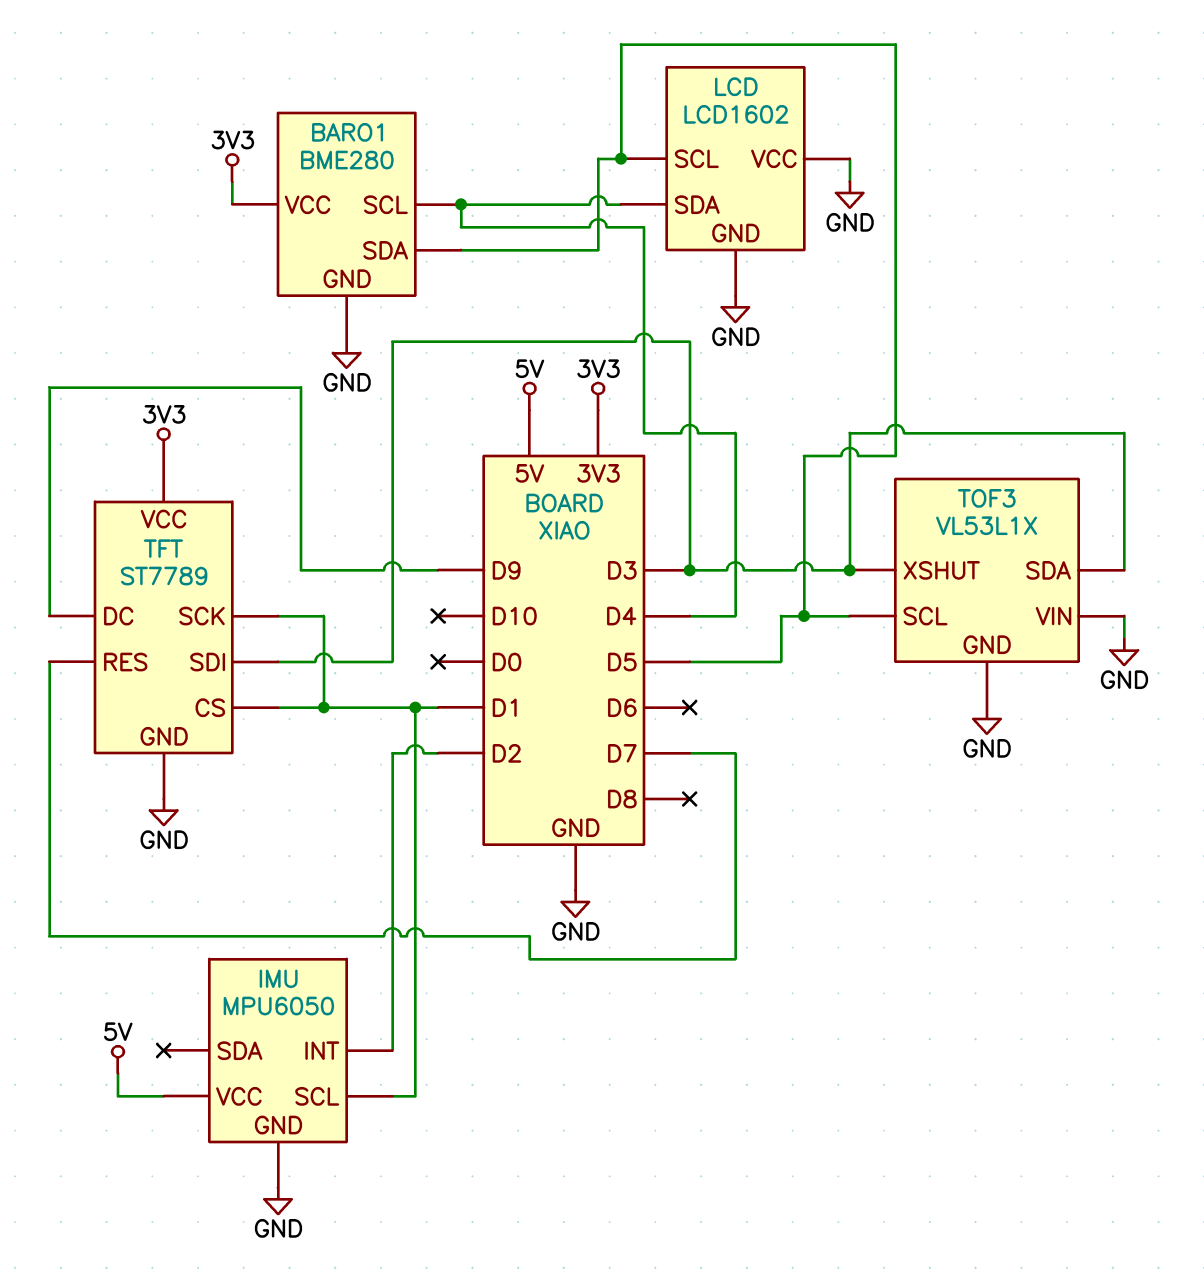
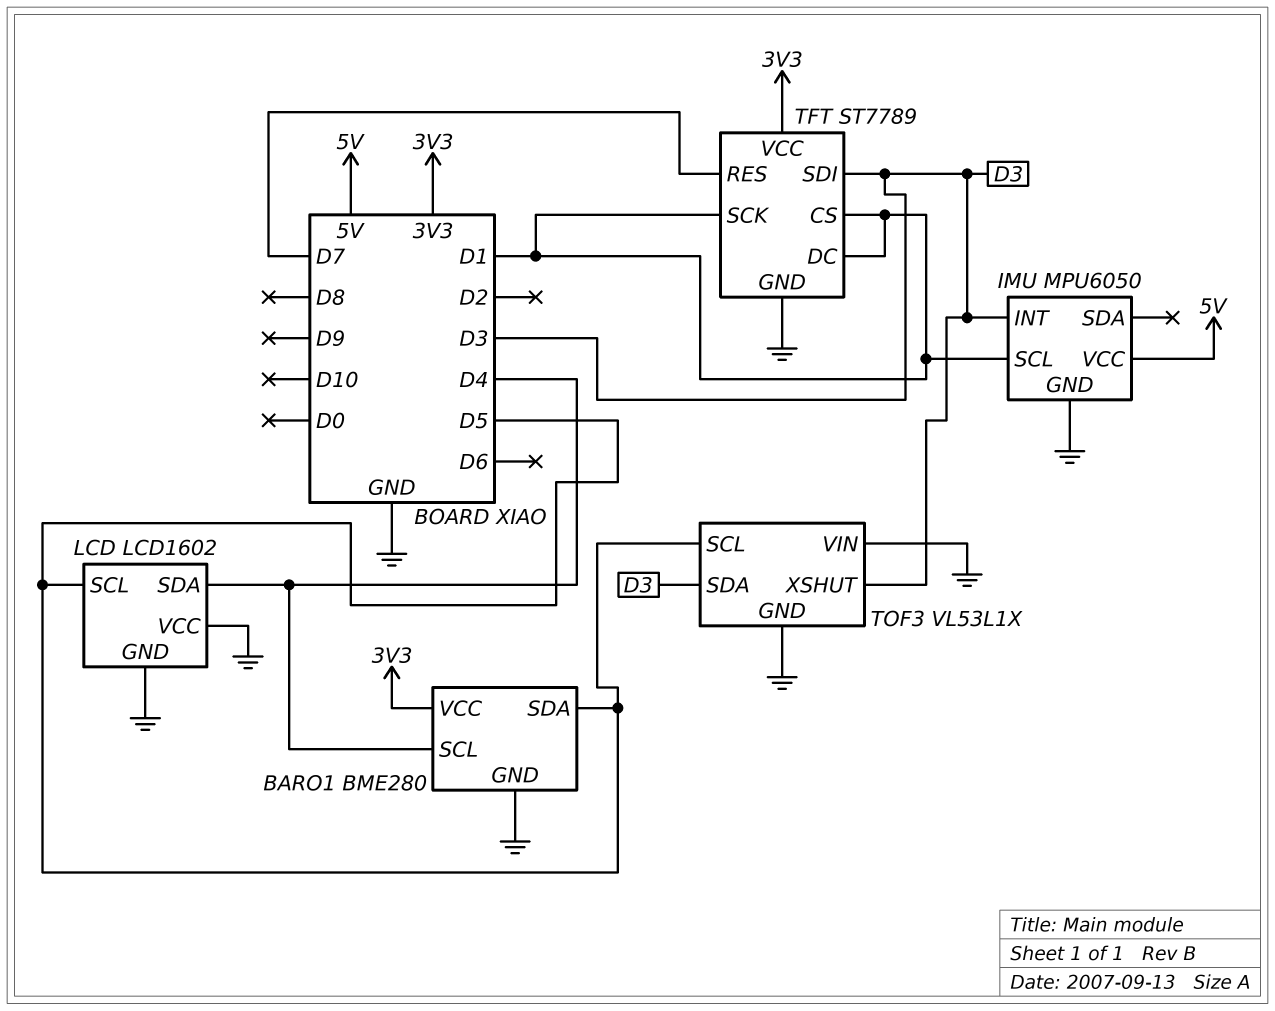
IMU pin INT: D2 -> D3
TFT pin DC: D9 -> D1

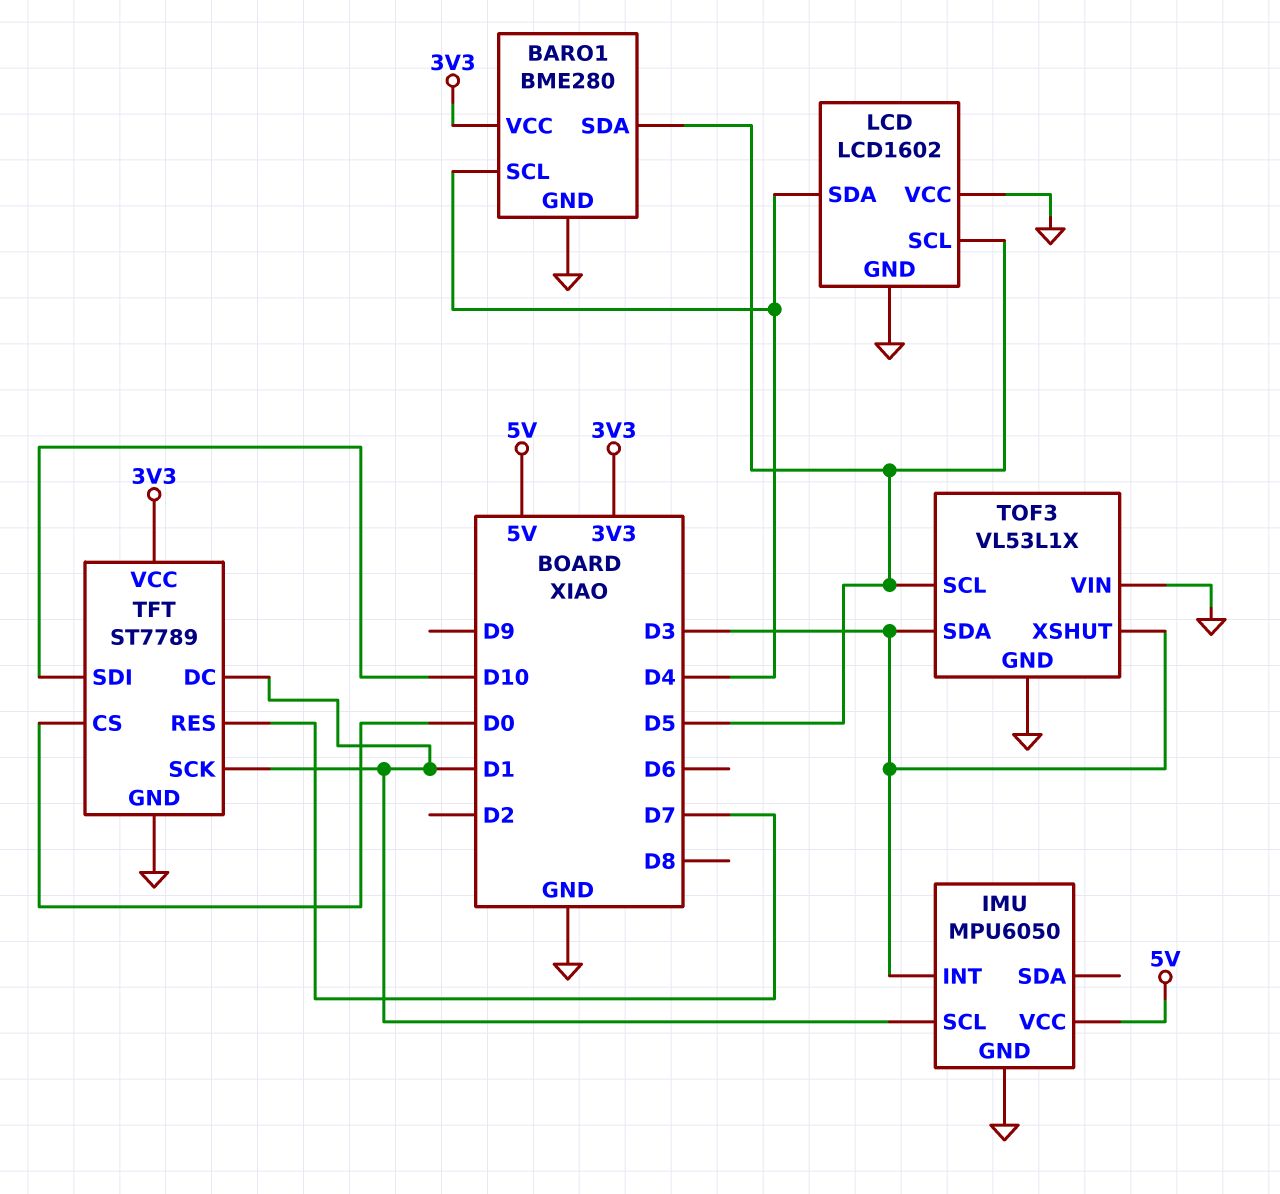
TFT pin CS: D1 -> D0
TFT pin SDI: D3 -> D10

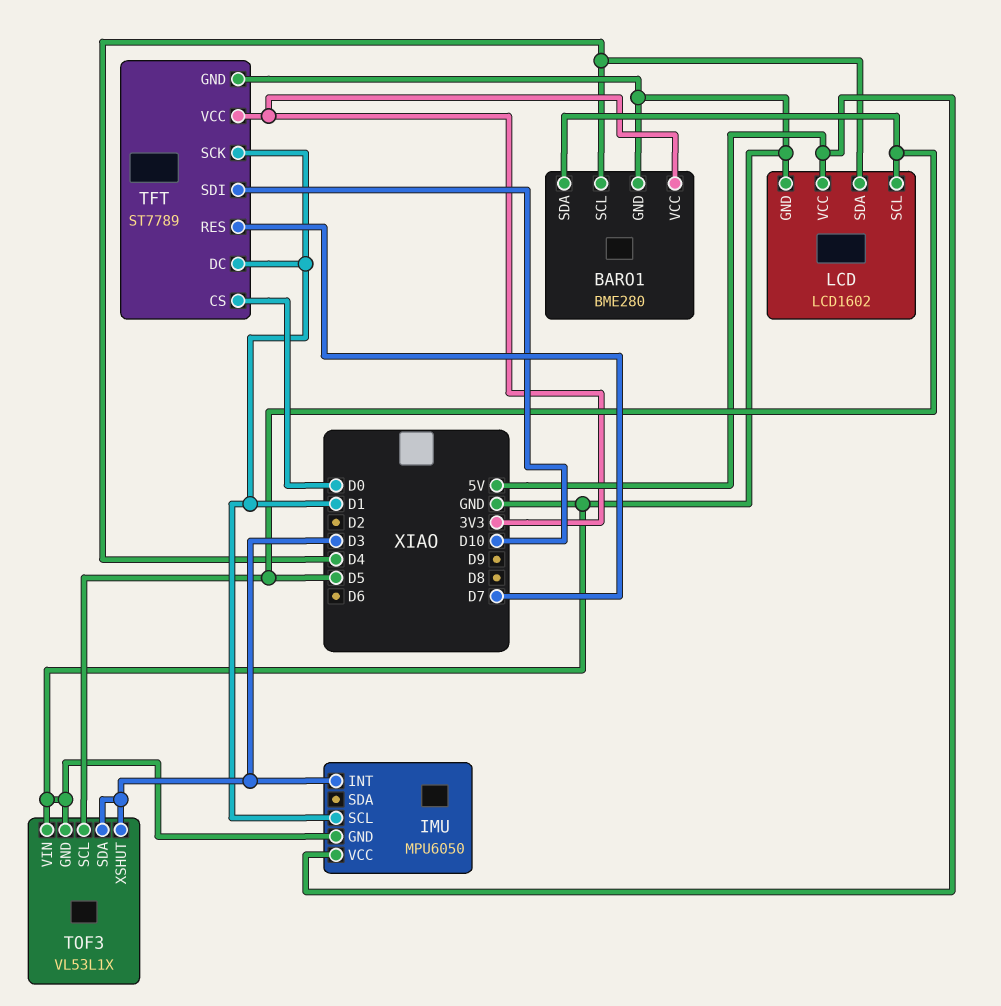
LCD pin VCC: GND -> 5V

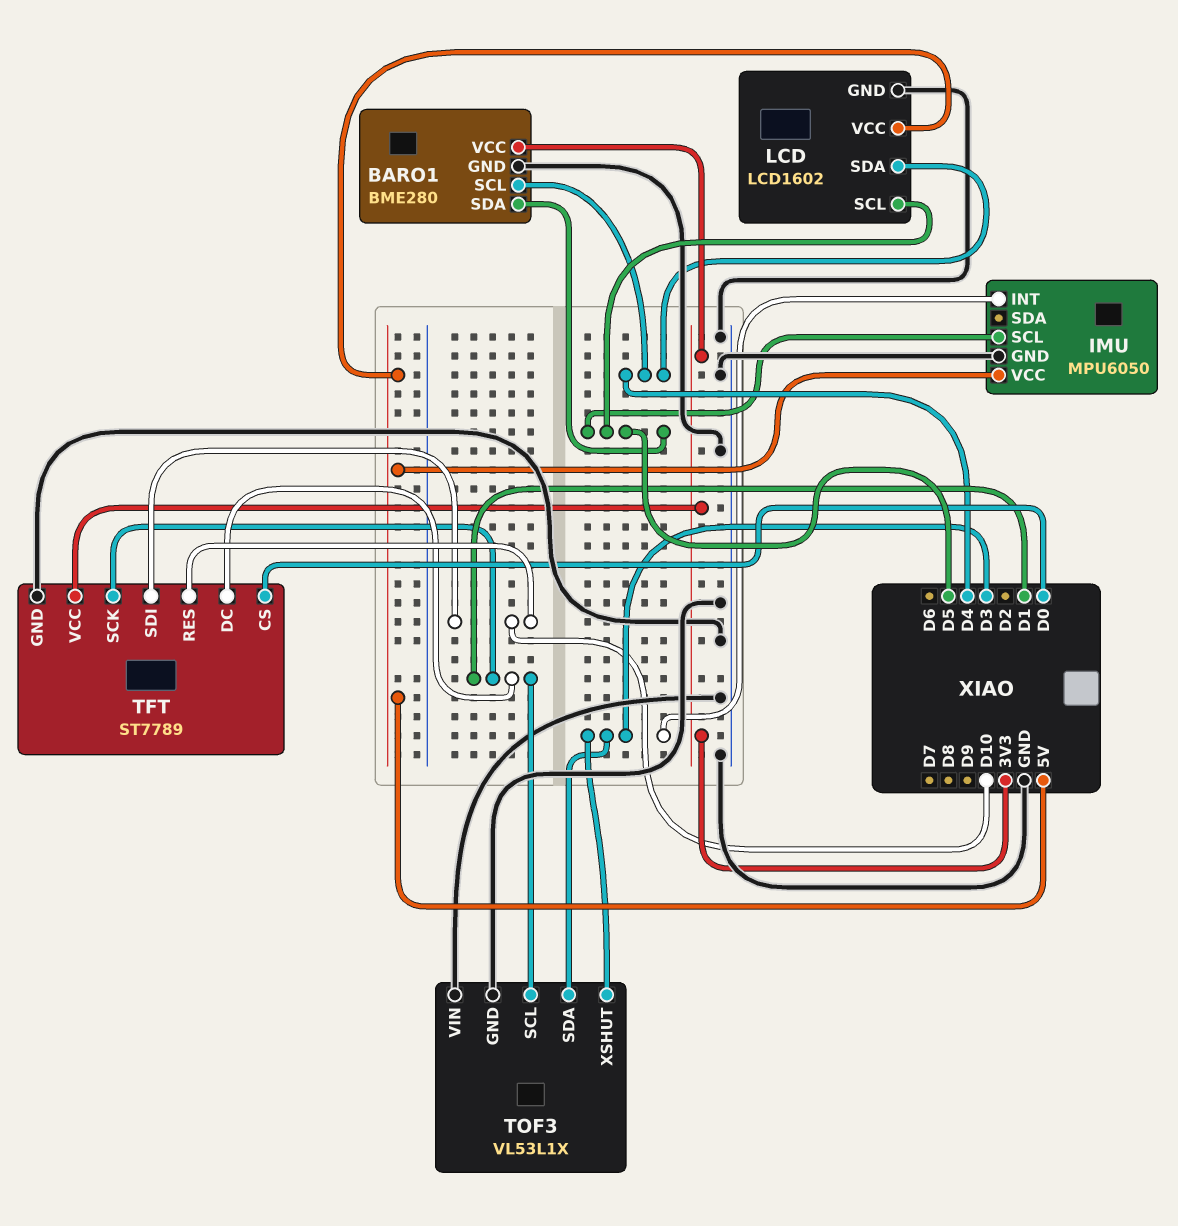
IMU pin SCL: D1 -> D5
TFT pin RES: D7 -> D10
TOF3 pin SCL: D5 -> D1

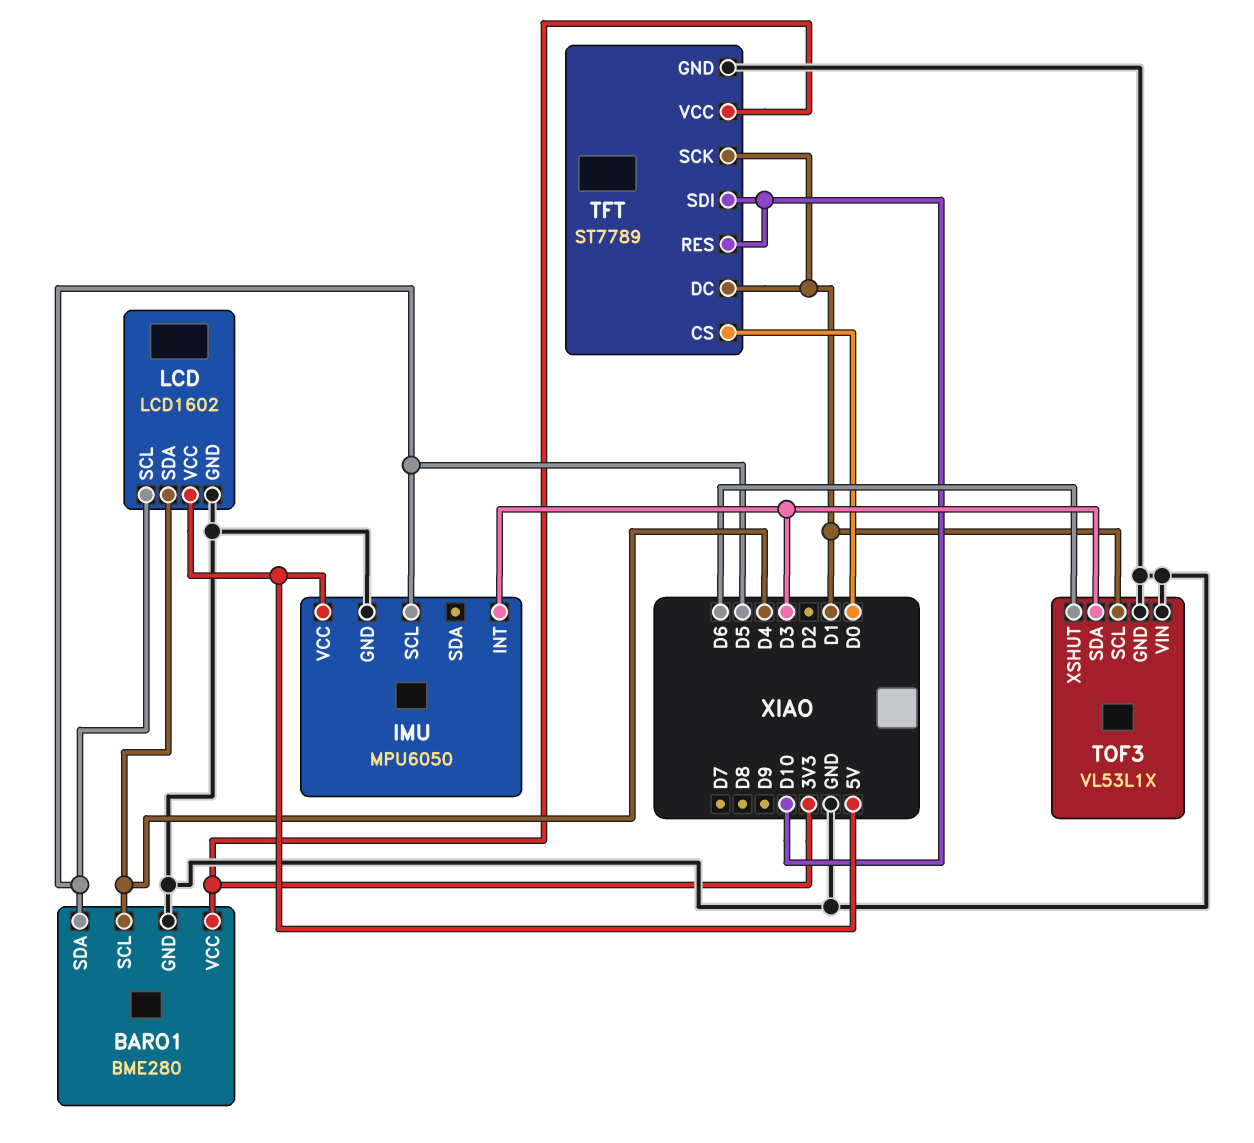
TOF3 pin XSHUT: D3 -> D6

